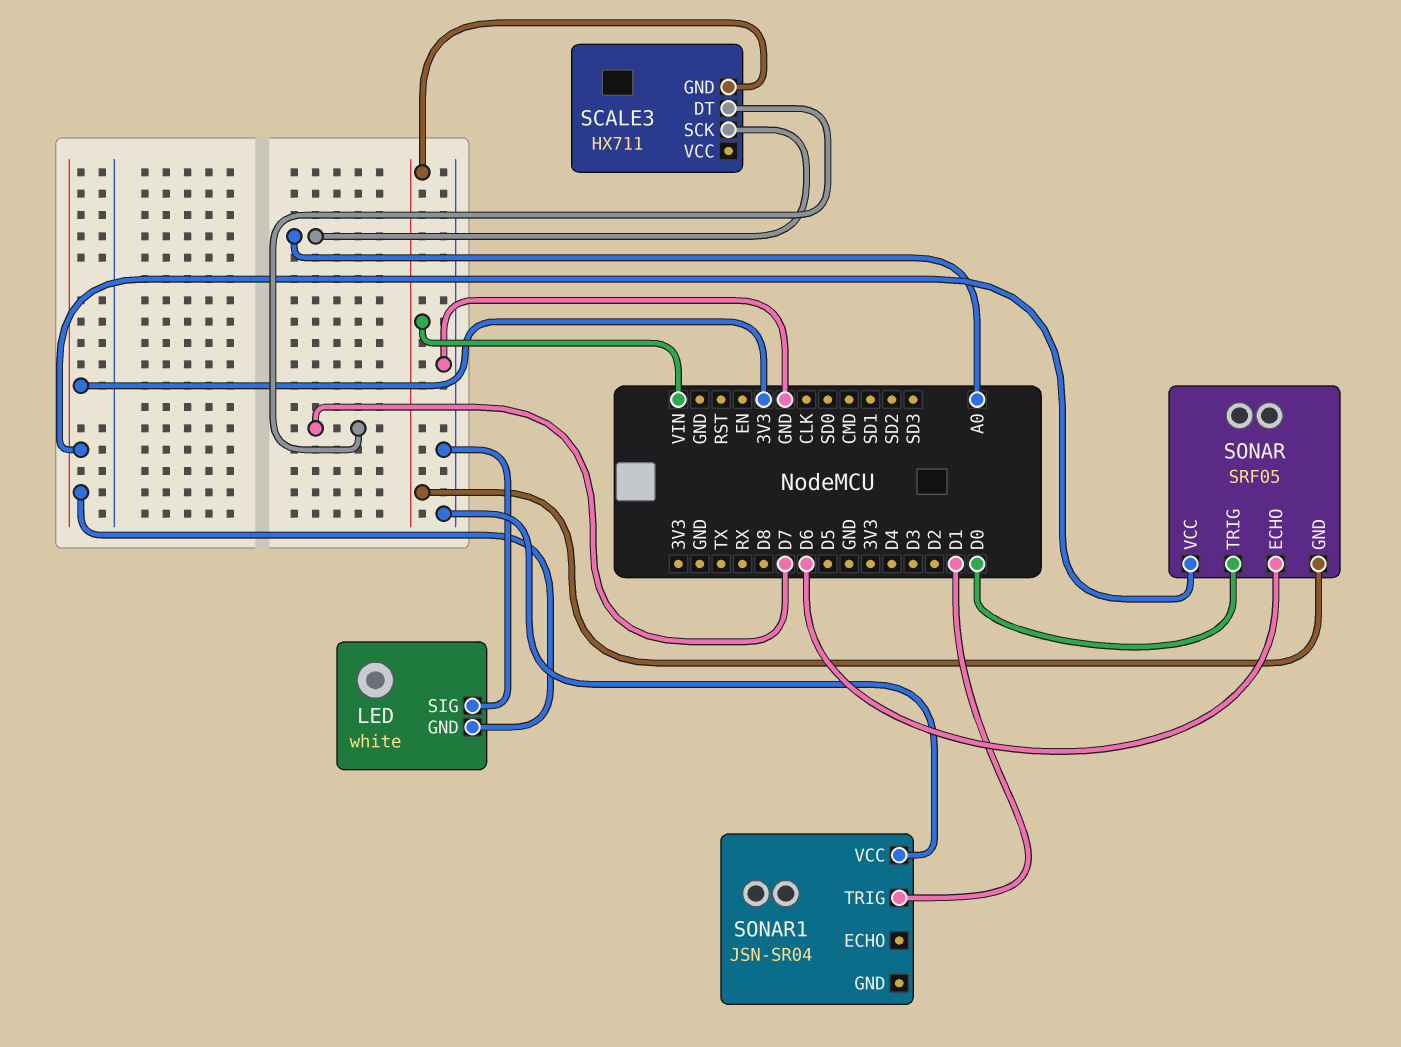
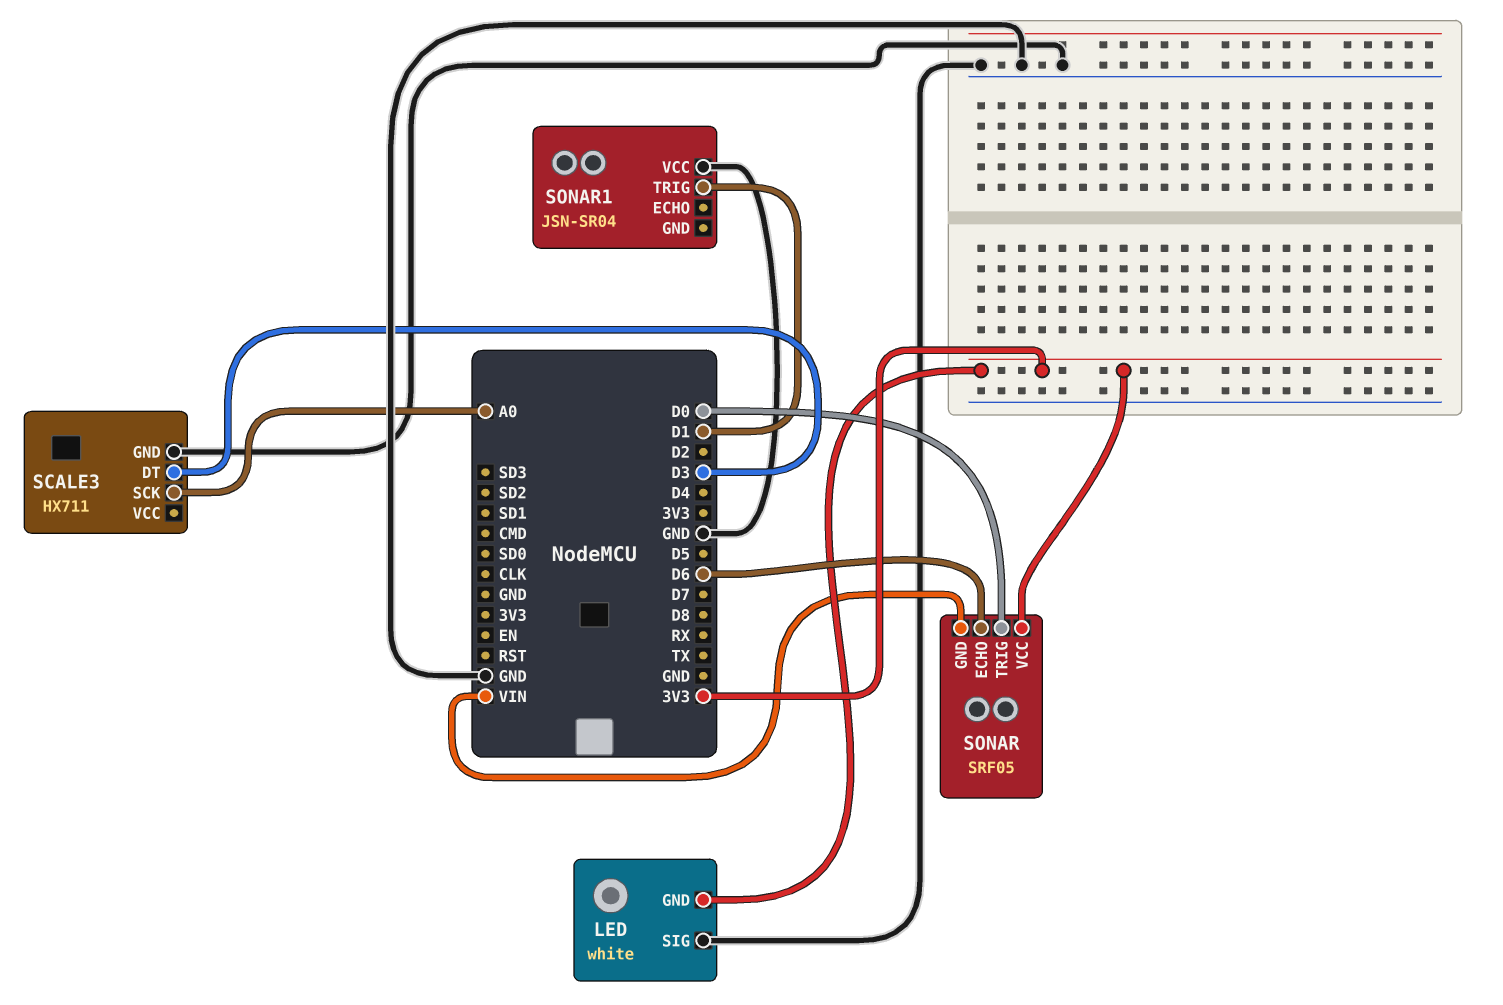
SCALE3 pin DT: D7 -> D3
SCALE3 pin GND: VIN -> GND

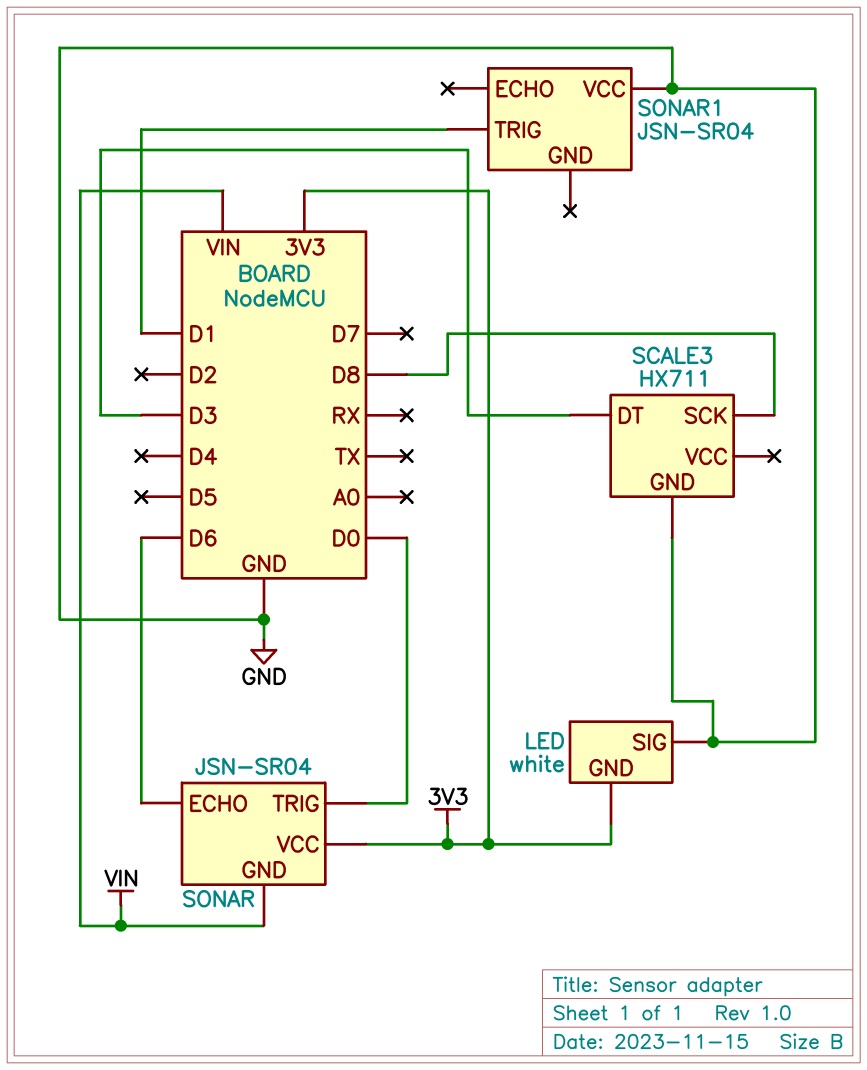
SCALE3 pin SCK: A0 -> D8
SONAR: SRF05 -> JSN-SR04

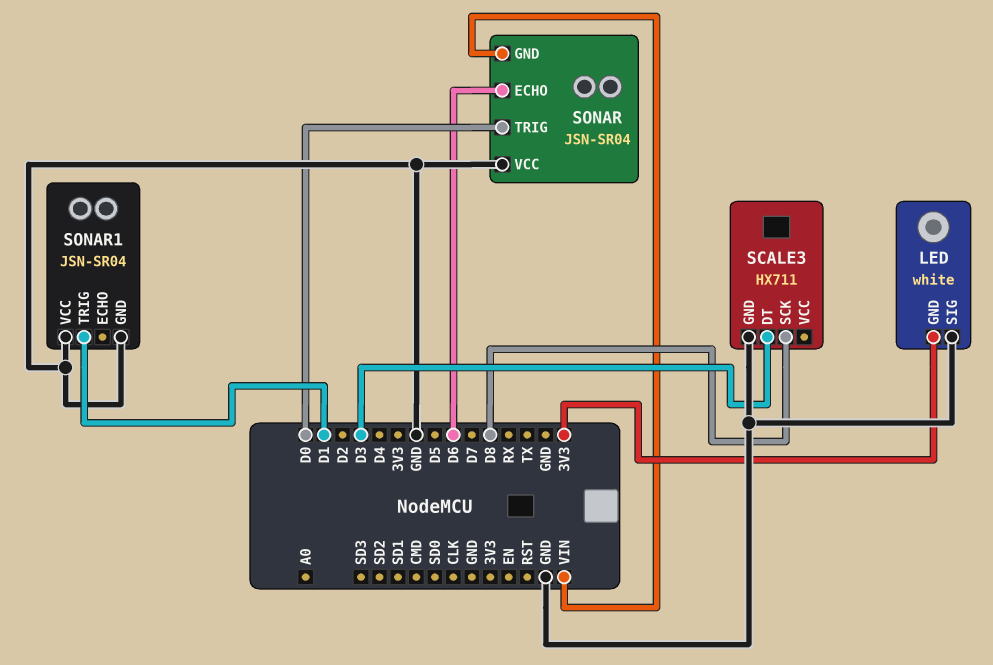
SONAR pin VCC: 3V3 -> GND
SONAR1 pin GND: none -> GND

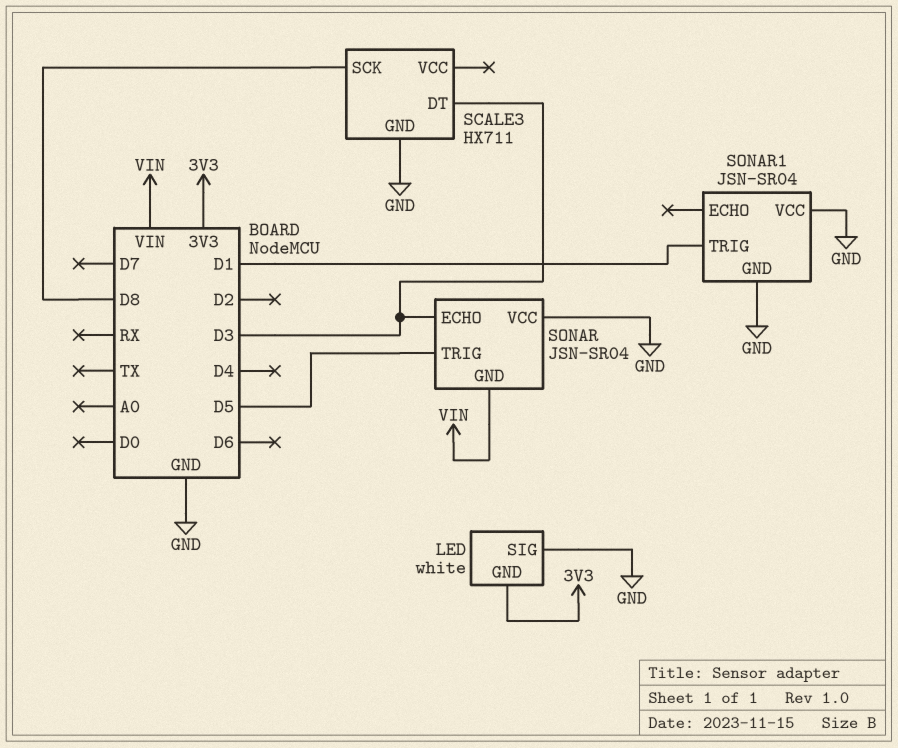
SONAR pin ECHO: D6 -> D3
SONAR pin TRIG: D0 -> D5

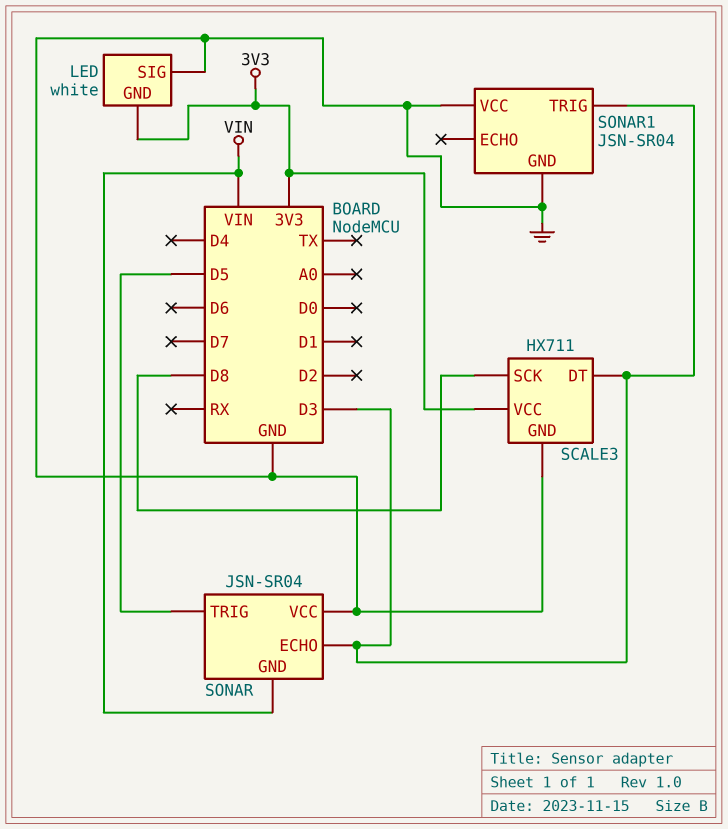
SCALE3 pin VCC: none -> 3V3
SONAR1 pin TRIG: D1 -> D3

